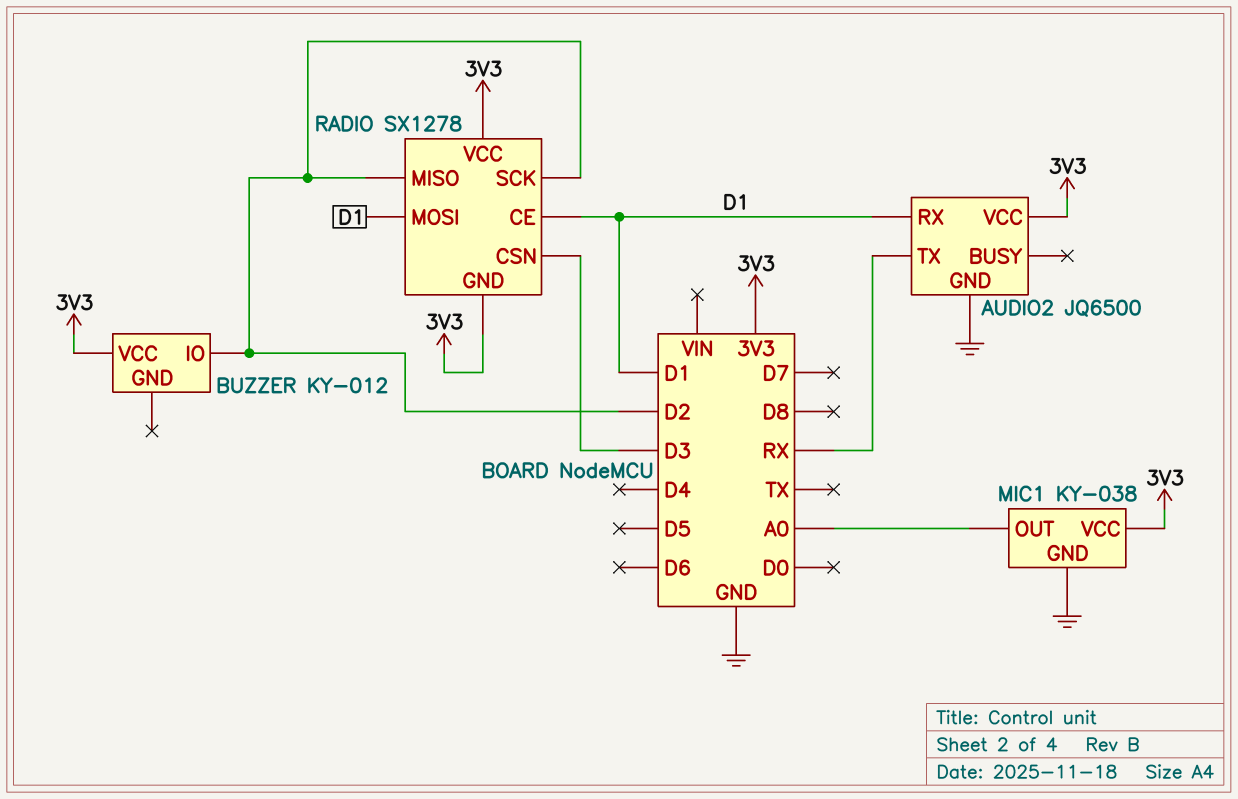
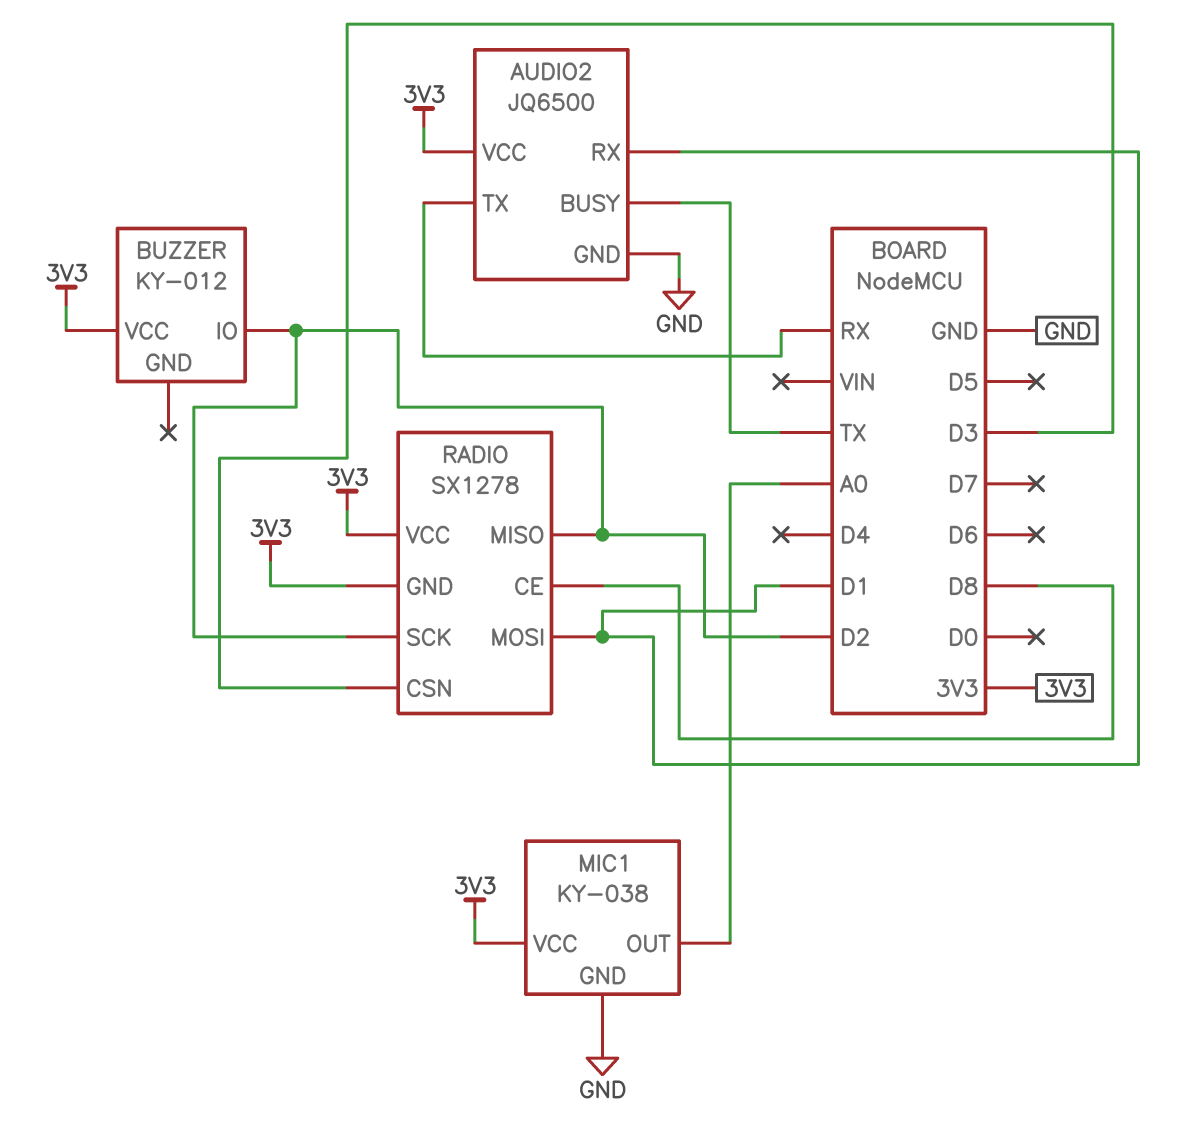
AUDIO2 pin BUSY: none -> TX
RADIO pin CE: D1 -> D8

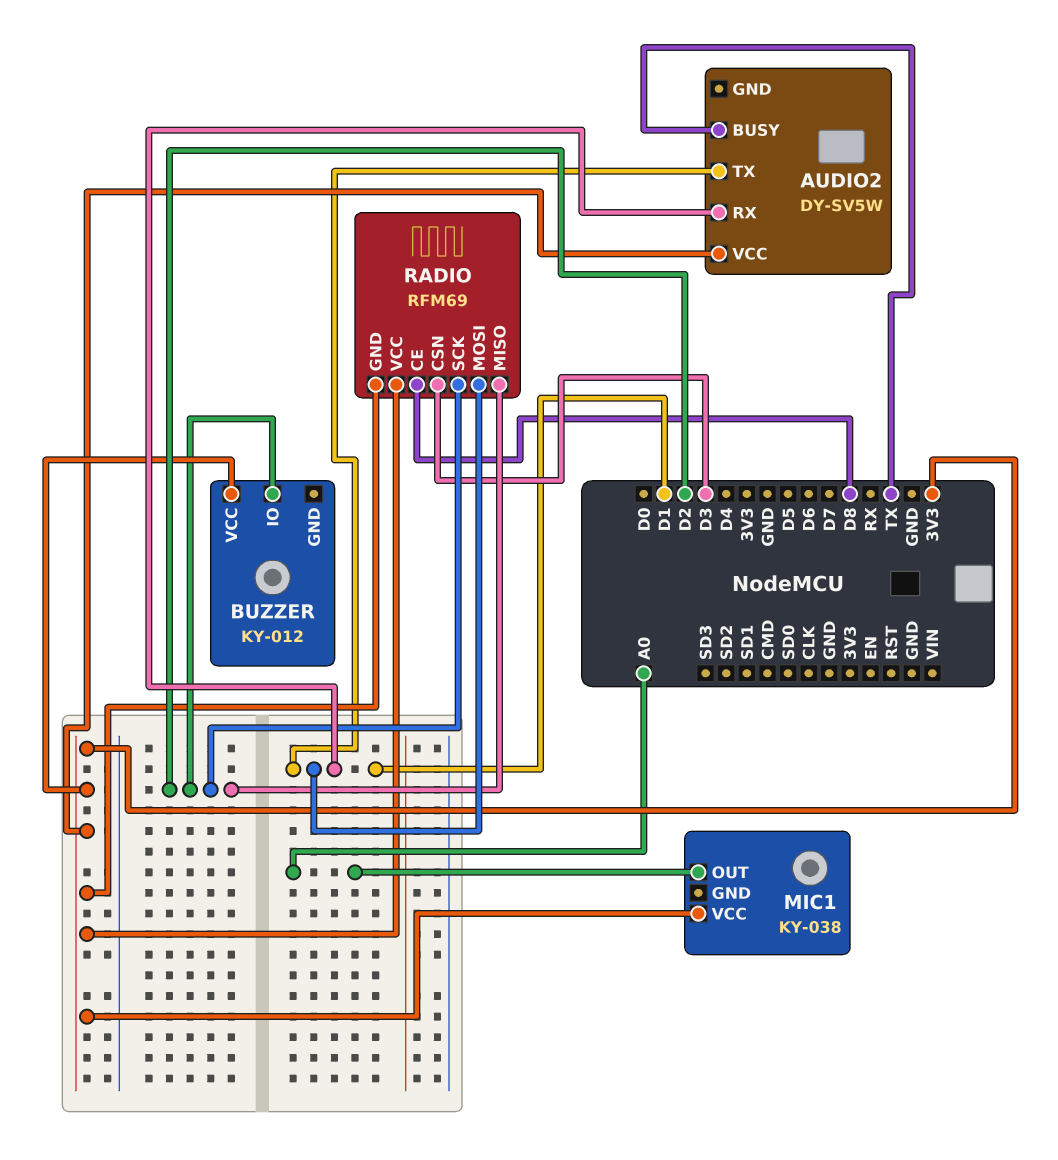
AUDIO2: JQ6500 -> DY-SV5W
AUDIO2 pin GND: GND -> none
AUDIO2 pin TX: RX -> D1
MIC1 pin GND: GND -> none
RADIO: SX1278 -> RFM69

